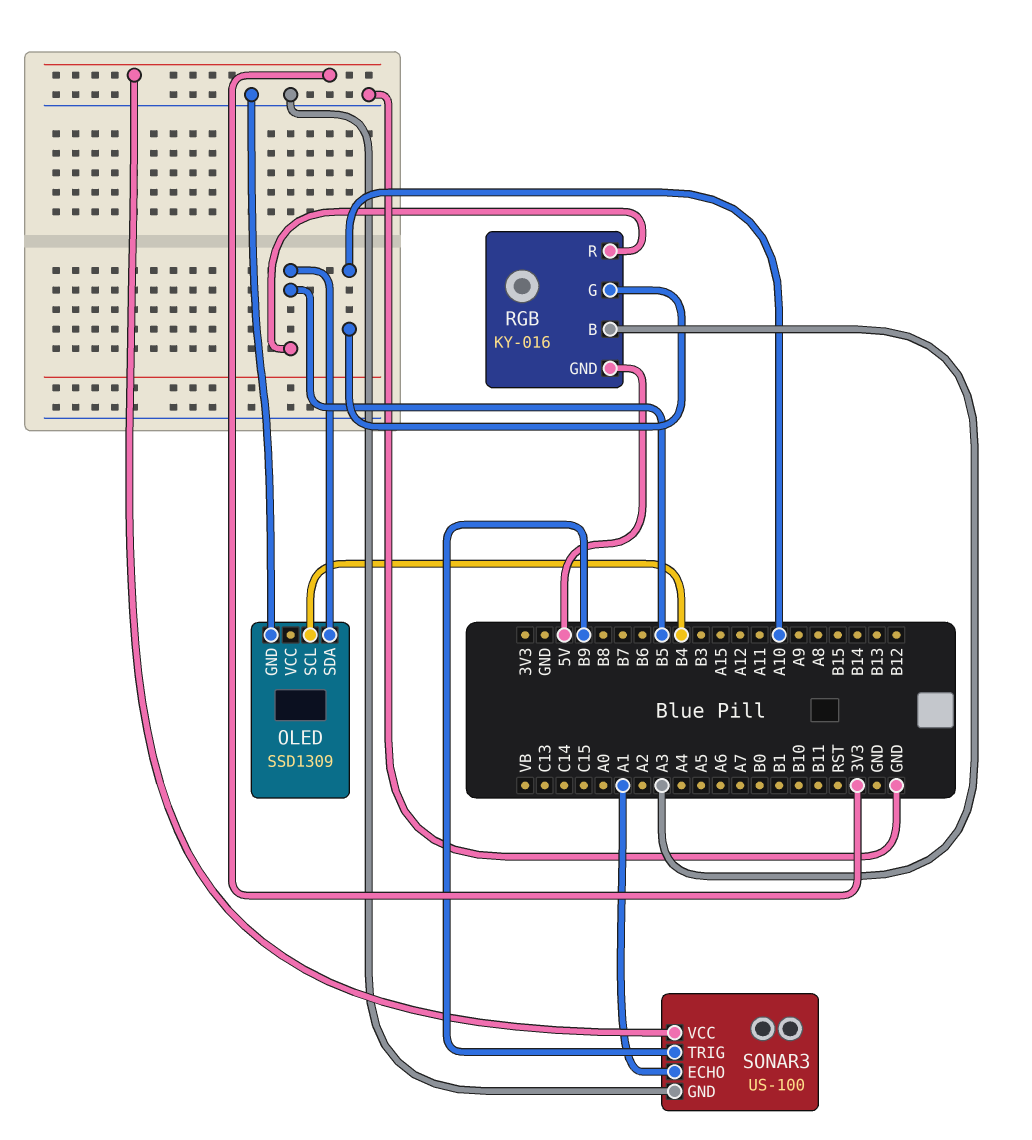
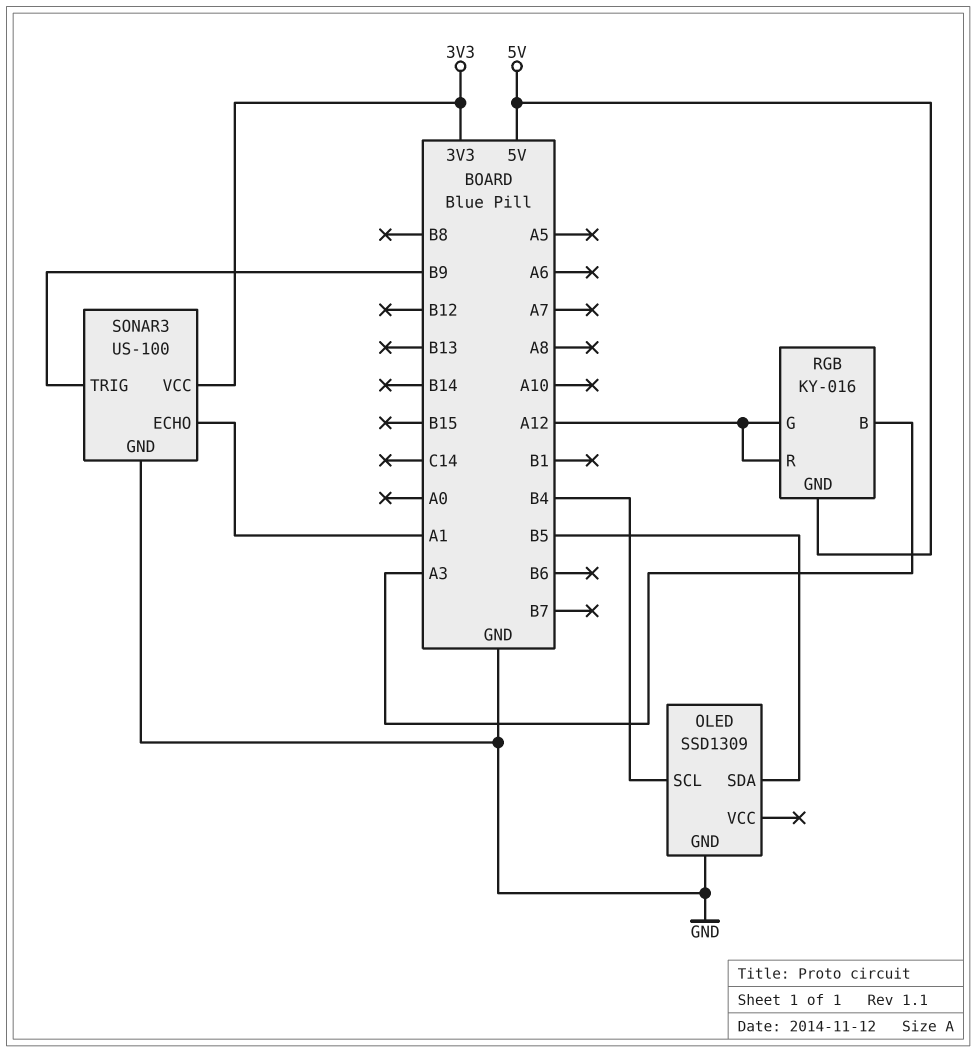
RGB pin G: A10 -> A12
RGB pin R: B5 -> A12

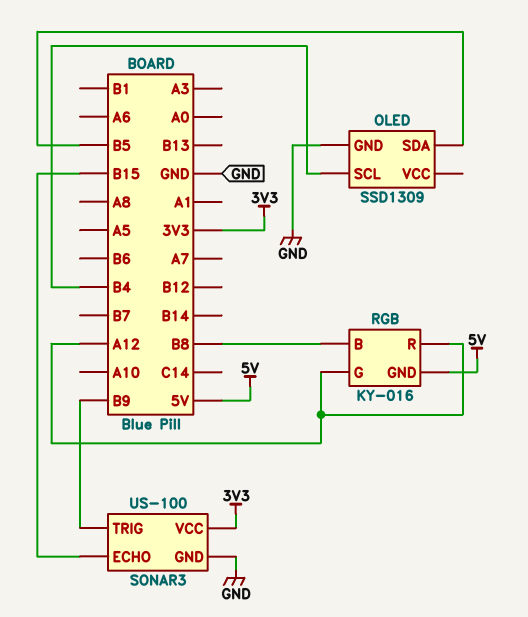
RGB pin B: A3 -> B8
SONAR3 pin ECHO: A1 -> B15

